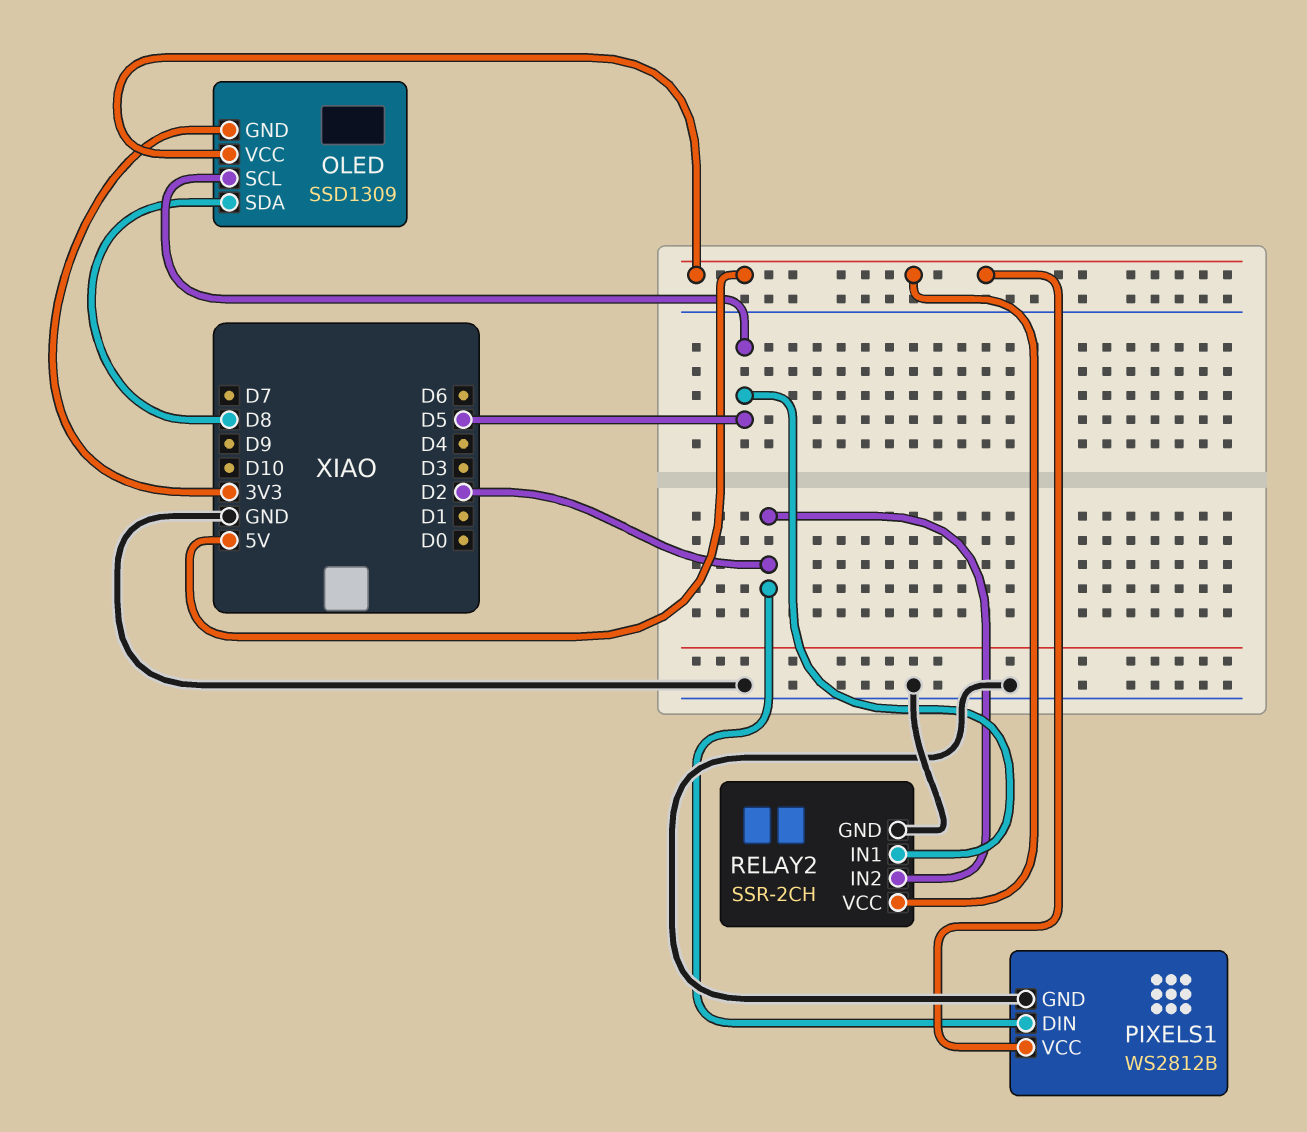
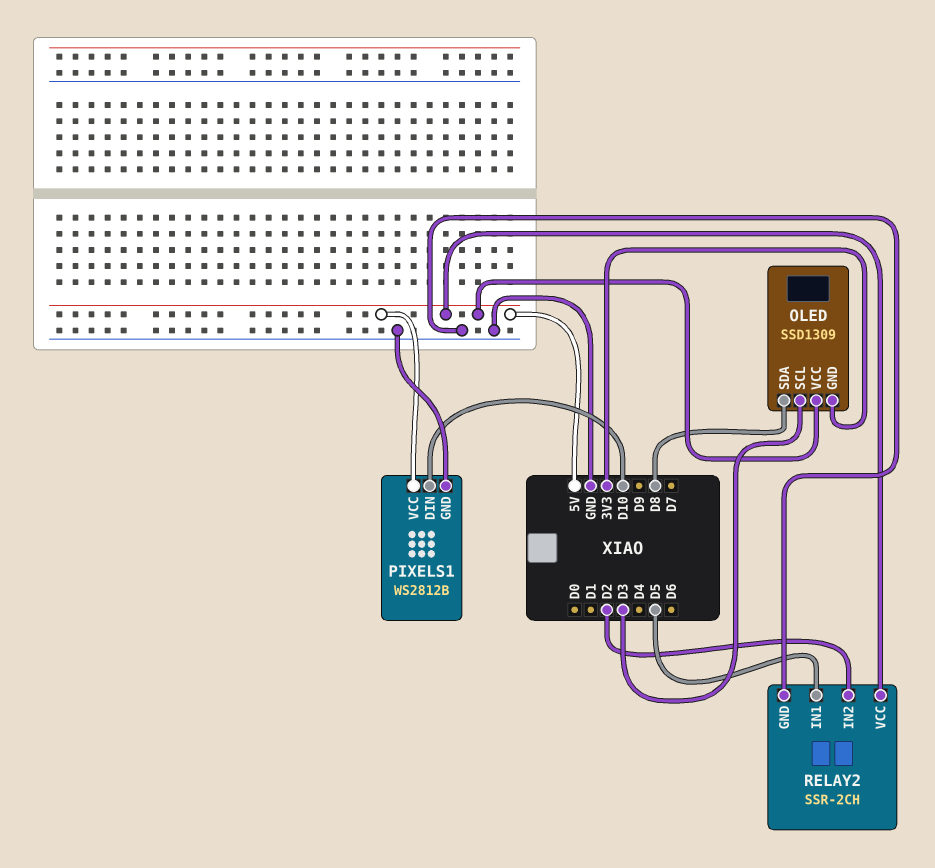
OLED pin SCL: D5 -> D3
PIXELS1 pin DIN: D2 -> D10

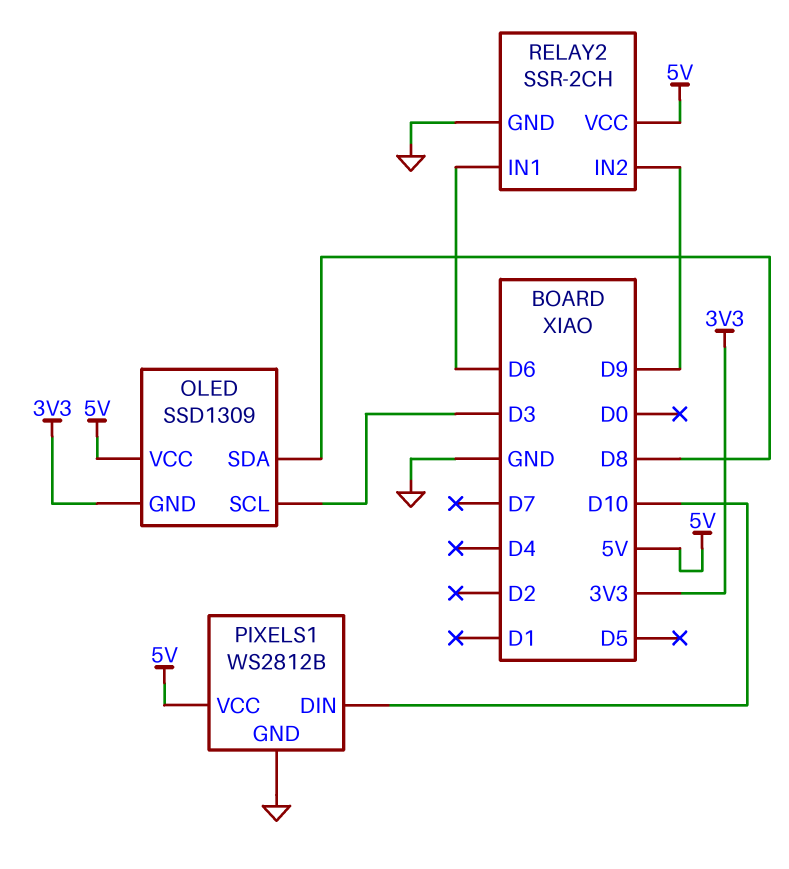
RELAY2 pin IN1: D5 -> D6
RELAY2 pin IN2: D2 -> D9

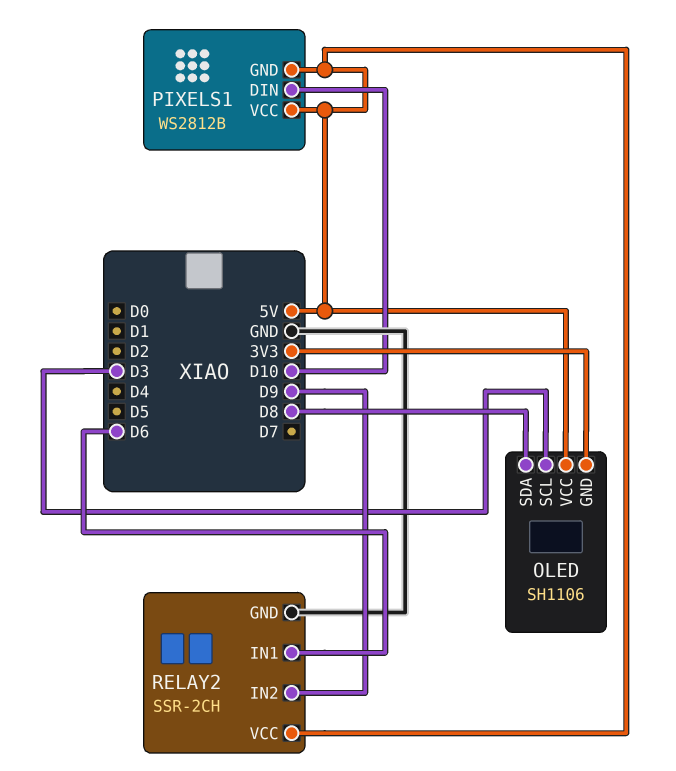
OLED: SSD1309 -> SH1106
PIXELS1 pin GND: GND -> 5V

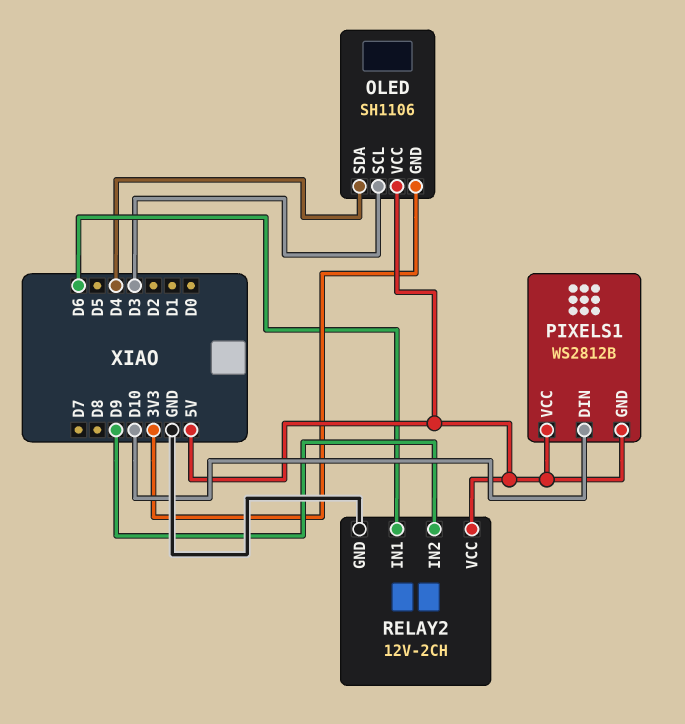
OLED pin SDA: D8 -> D4
RELAY2: SSR-2CH -> 12V-2CH

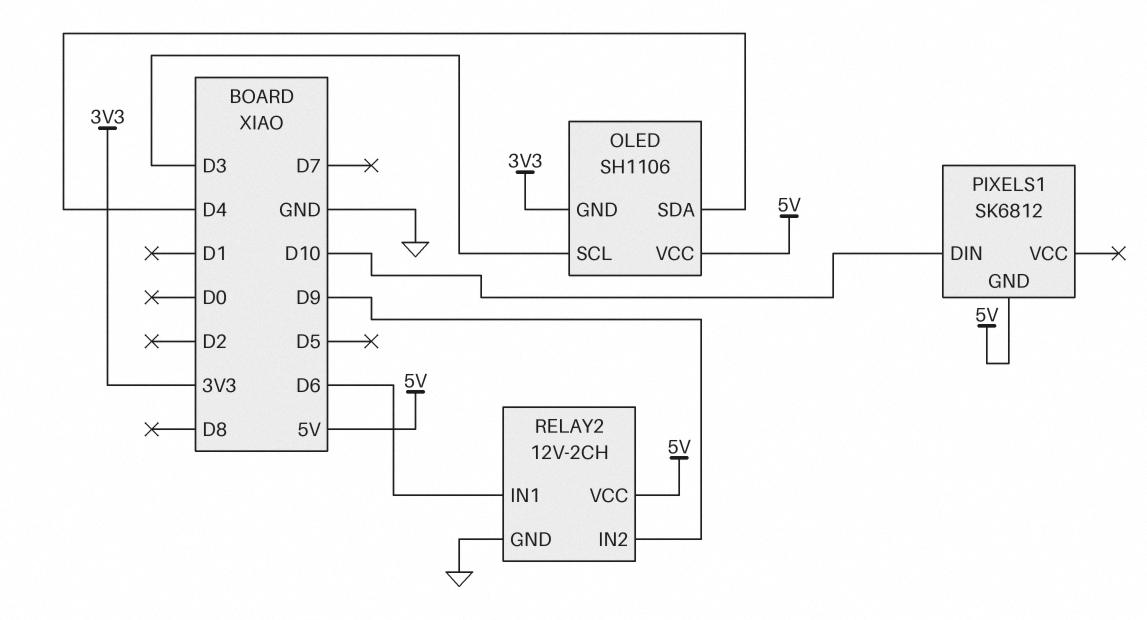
PIXELS1: WS2812B -> SK6812
PIXELS1 pin VCC: 5V -> none

